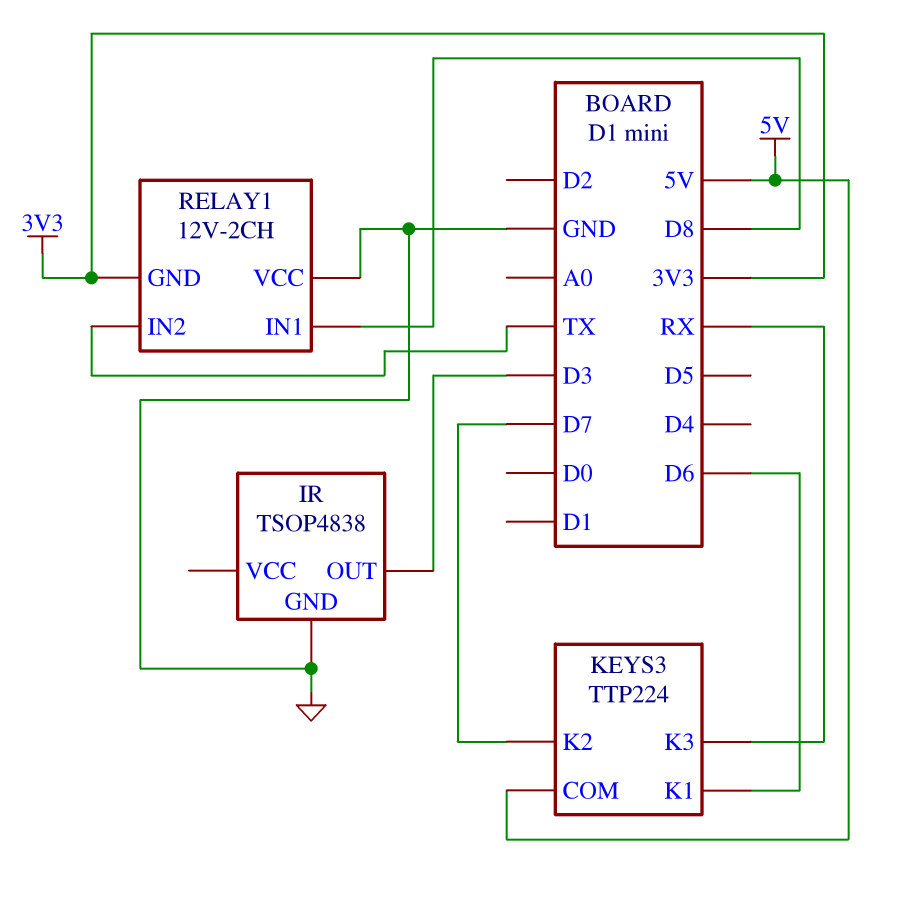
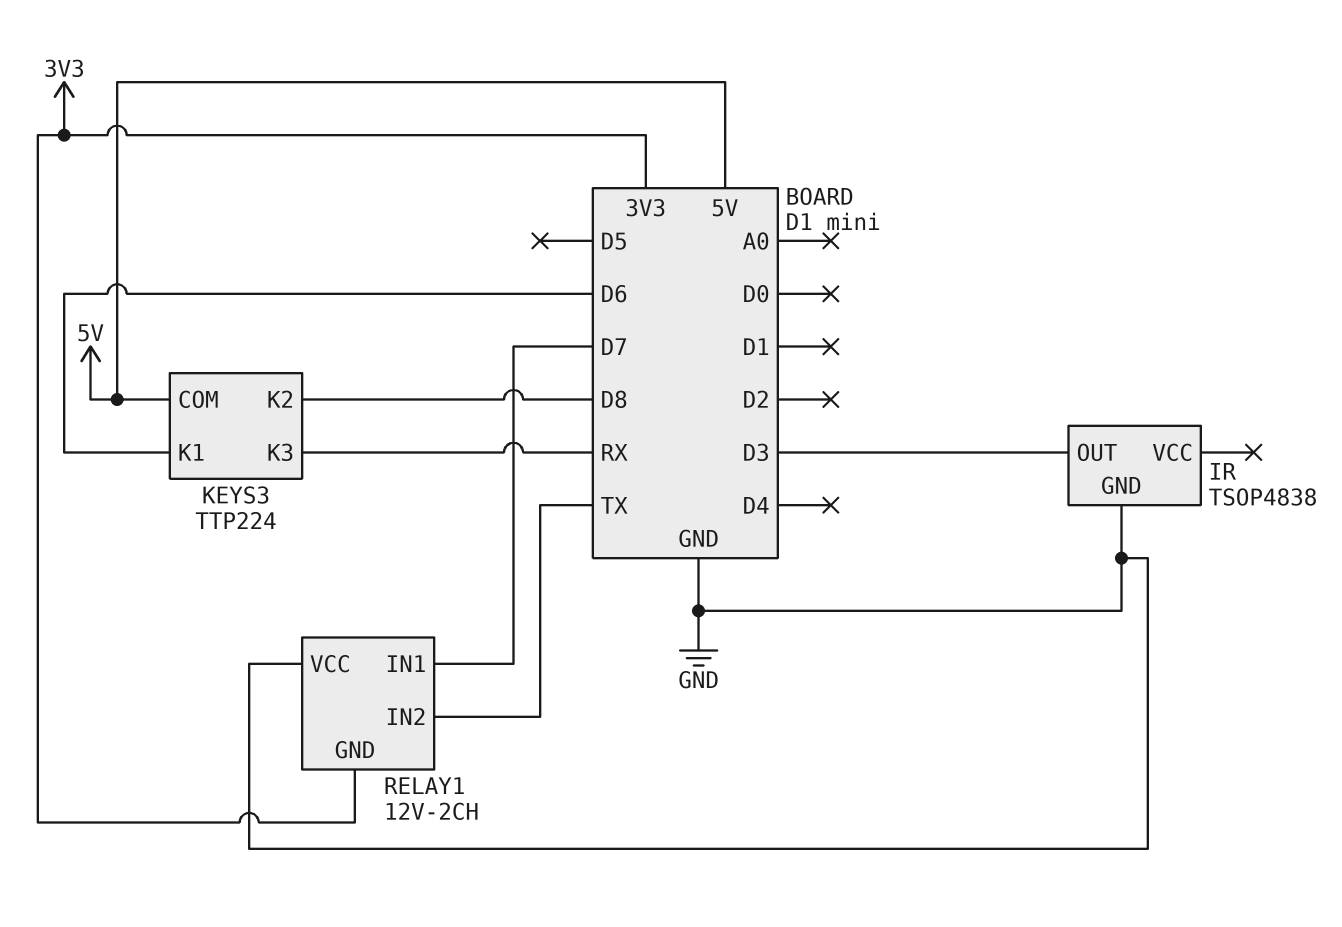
KEYS3 pin K2: D7 -> D8
RELAY1 pin IN1: D8 -> D7

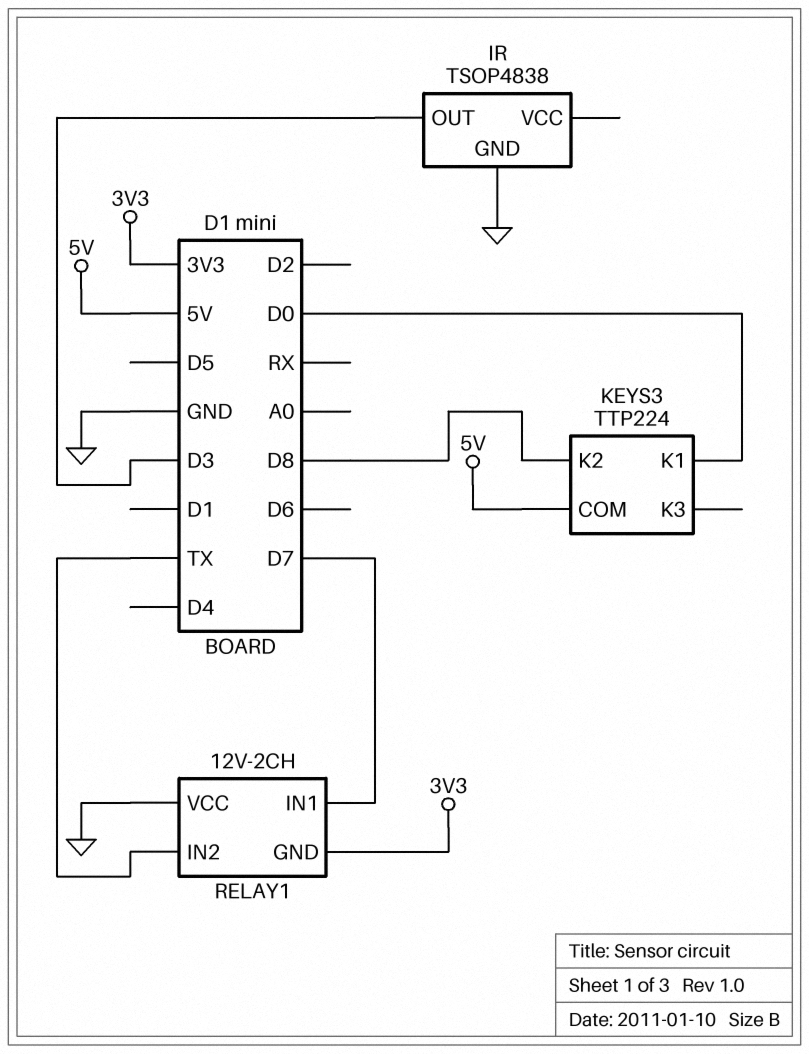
KEYS3 pin K1: D6 -> D0
KEYS3 pin K3: RX -> none

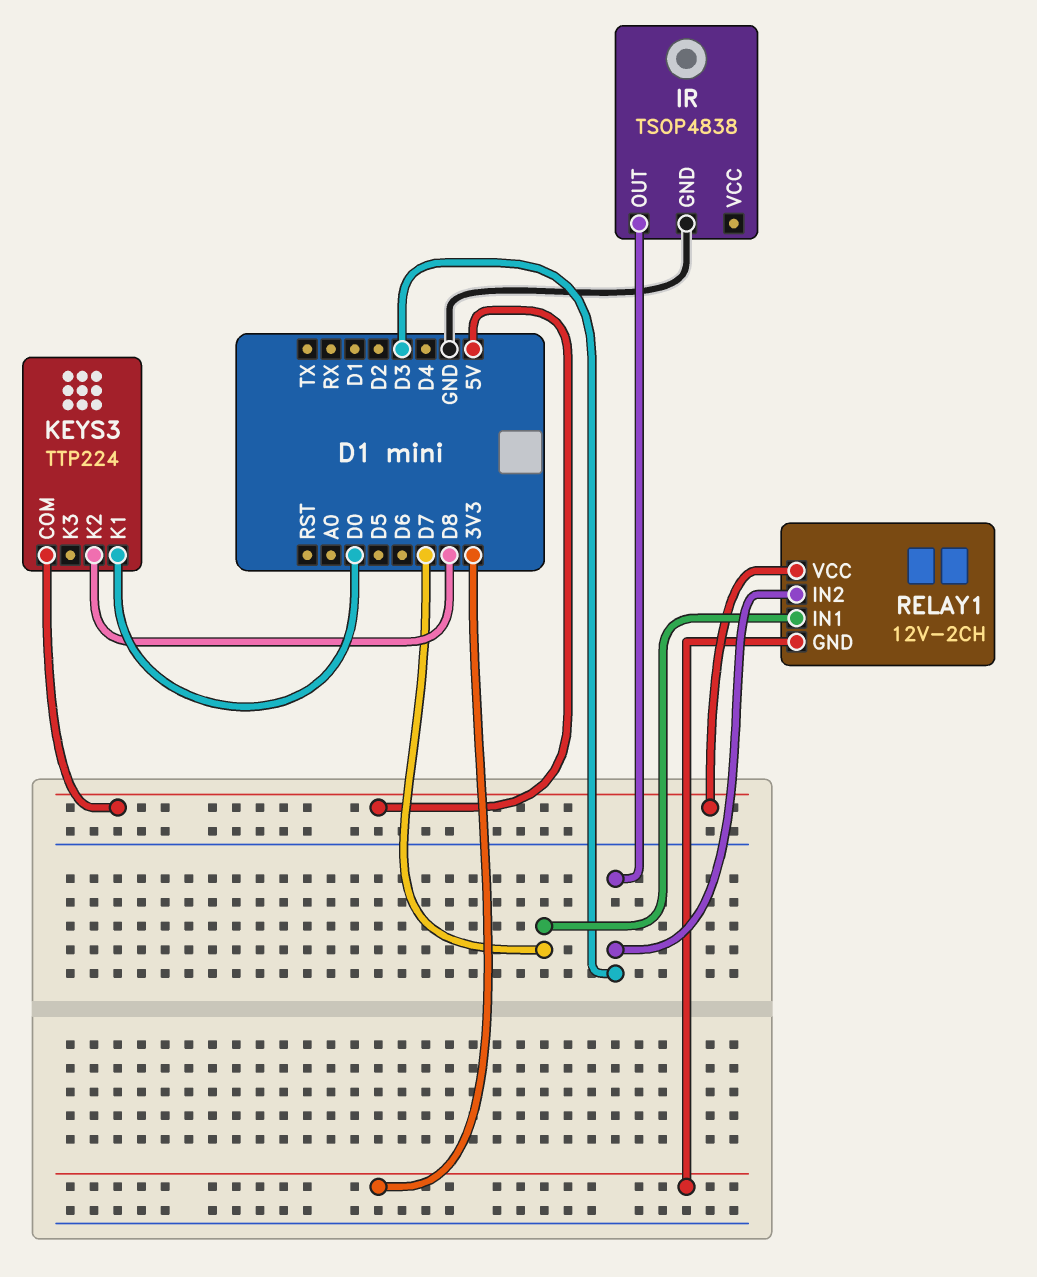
RELAY1 pin IN2: TX -> D3
RELAY1 pin VCC: GND -> 5V

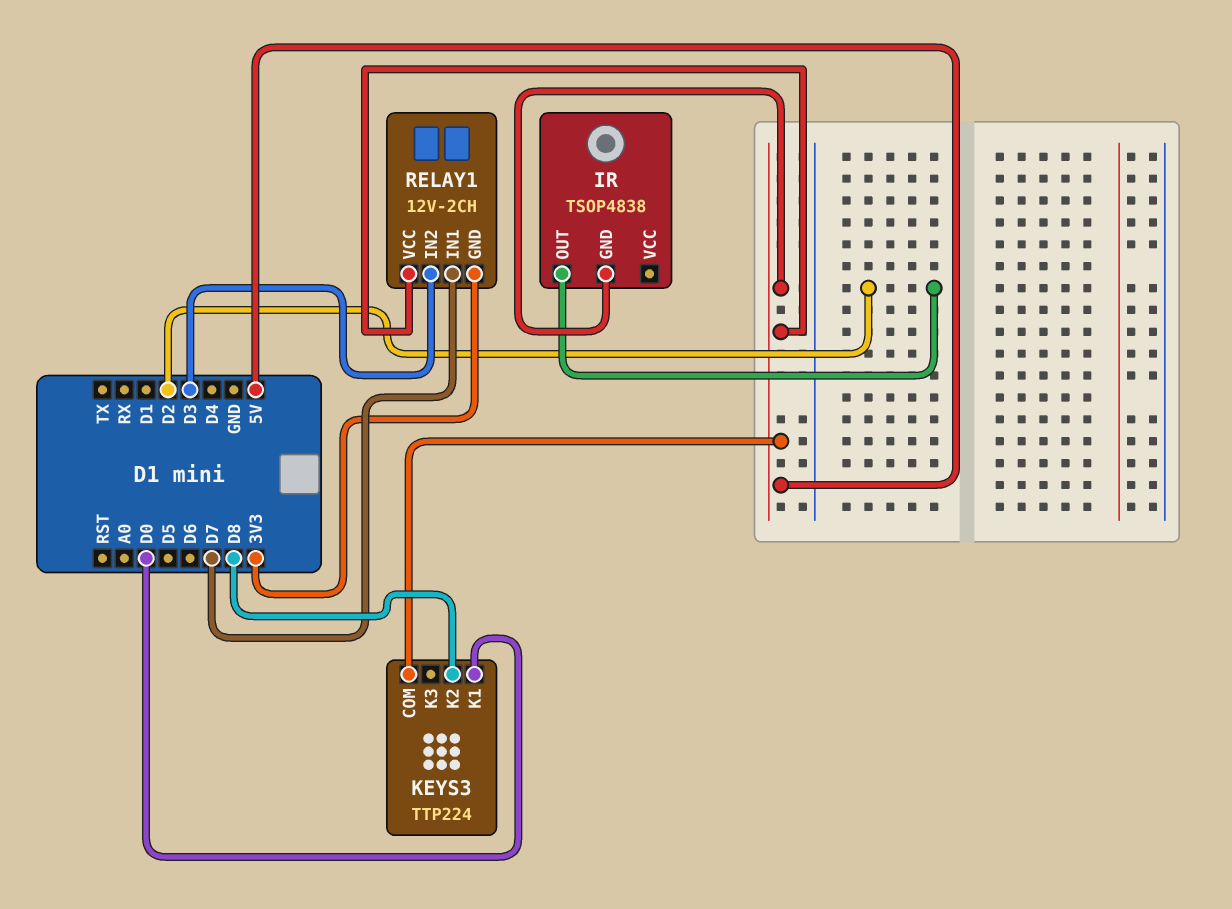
IR pin GND: GND -> 5V
IR pin OUT: D3 -> D2

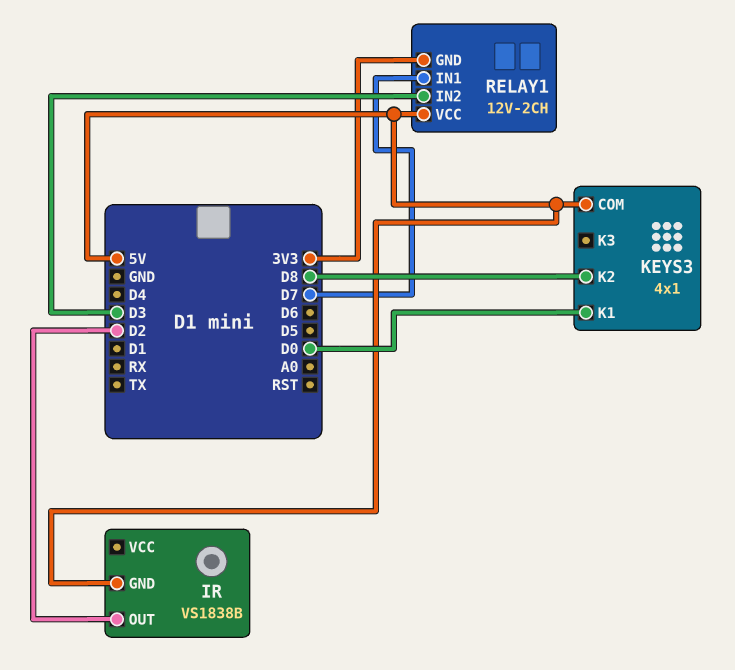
IR: TSOP4838 -> VS1838B
KEYS3: TTP224 -> 4x1

